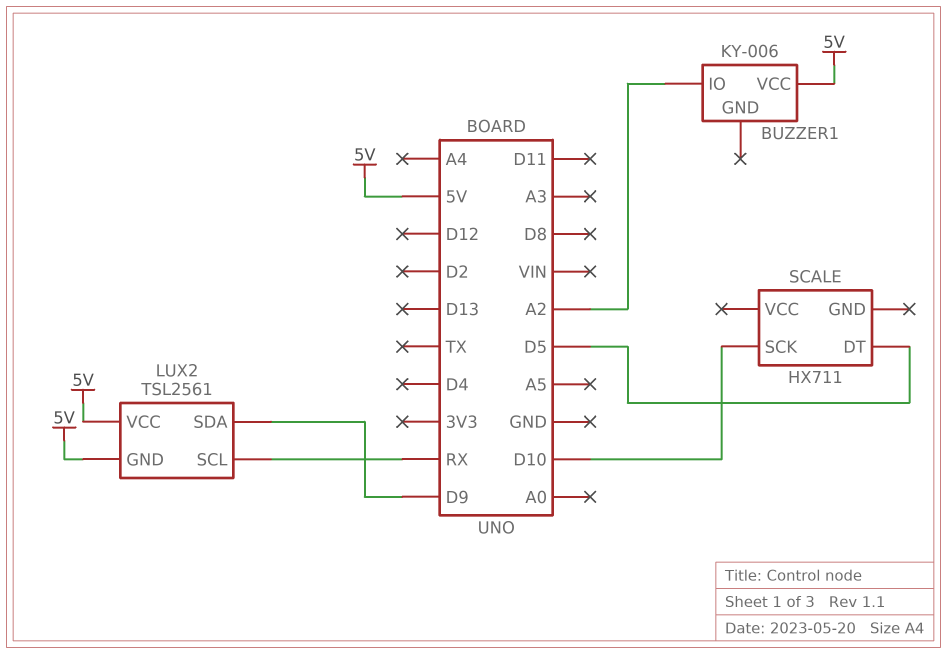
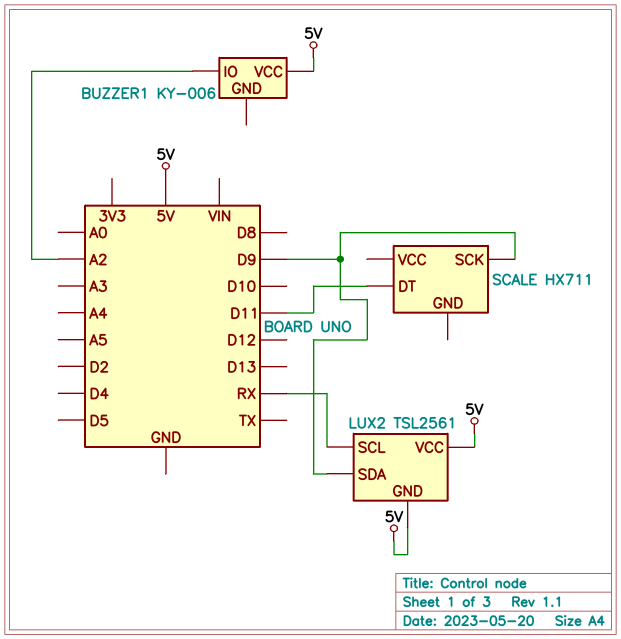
SCALE pin DT: D5 -> D11
SCALE pin SCK: D10 -> D9

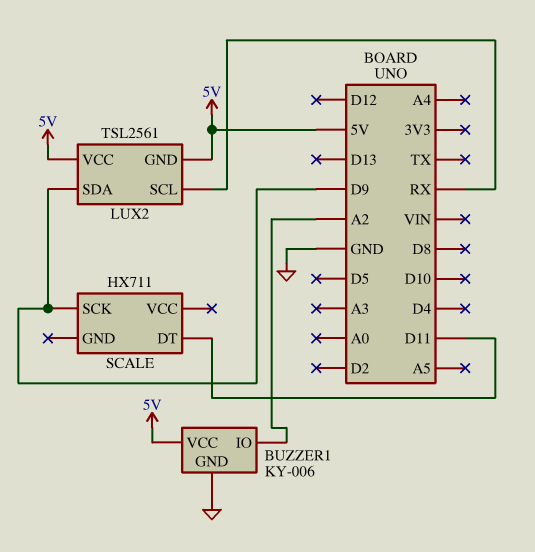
BUZZER1 pin GND: none -> GND

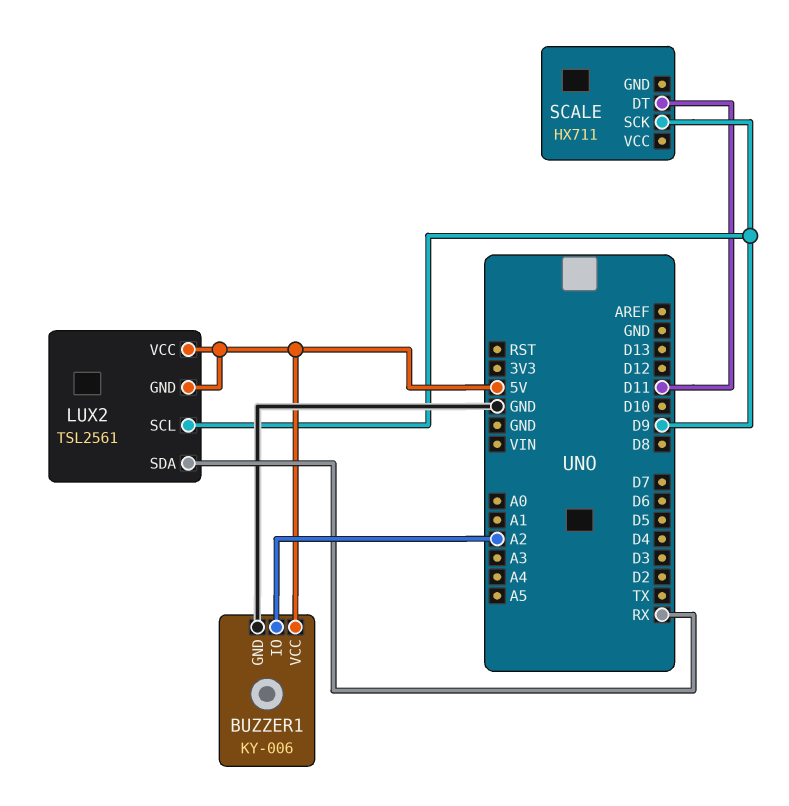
LUX2 pin SCL: RX -> D9
LUX2 pin SDA: D9 -> RX

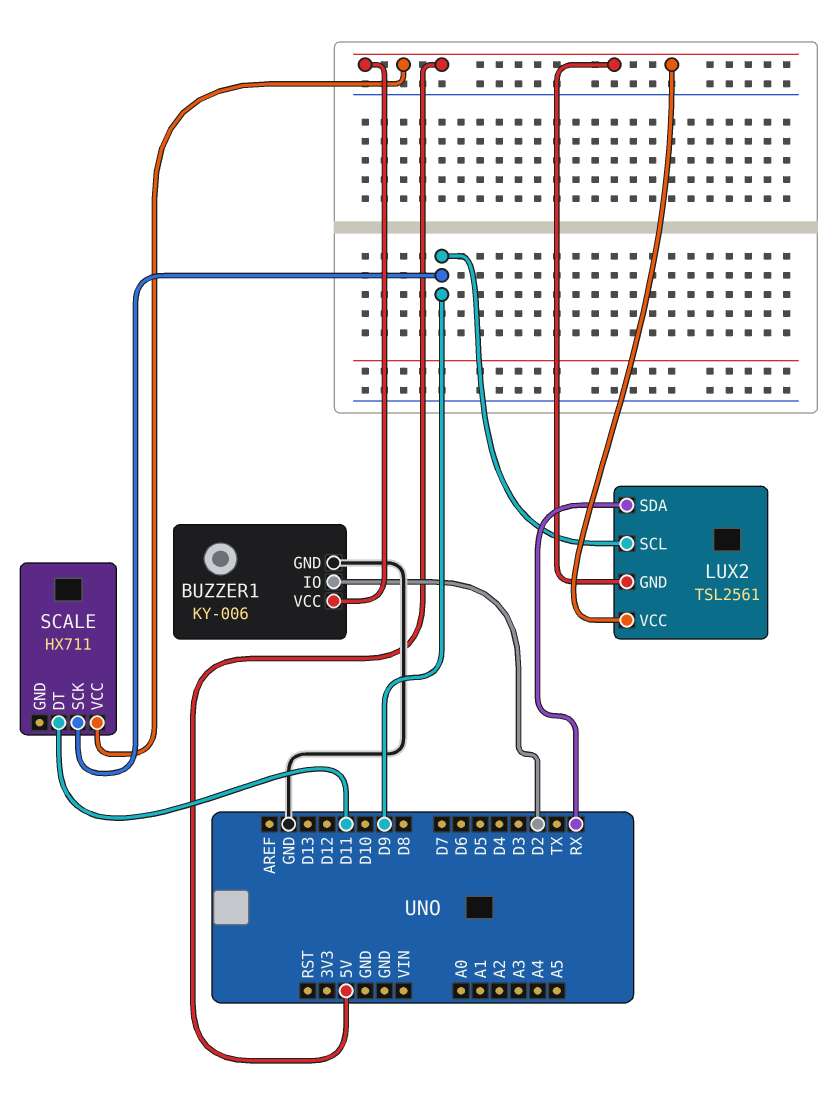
BUZZER1 pin IO: A2 -> D2
SCALE pin VCC: none -> 5V

